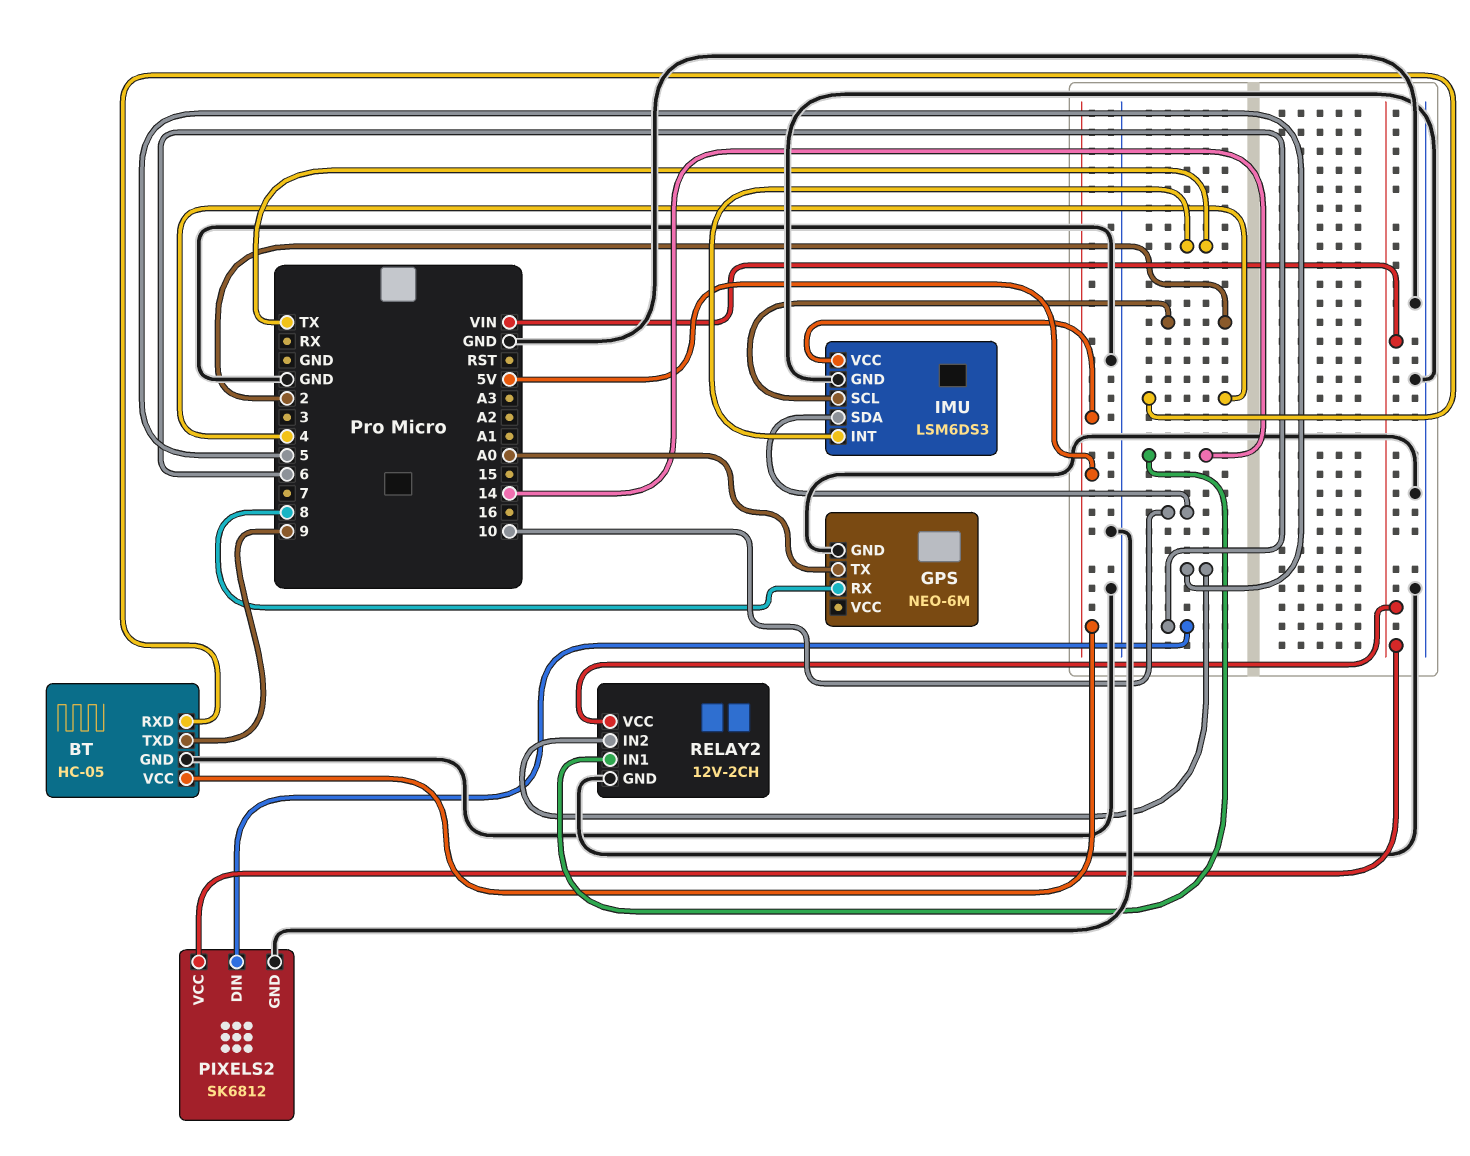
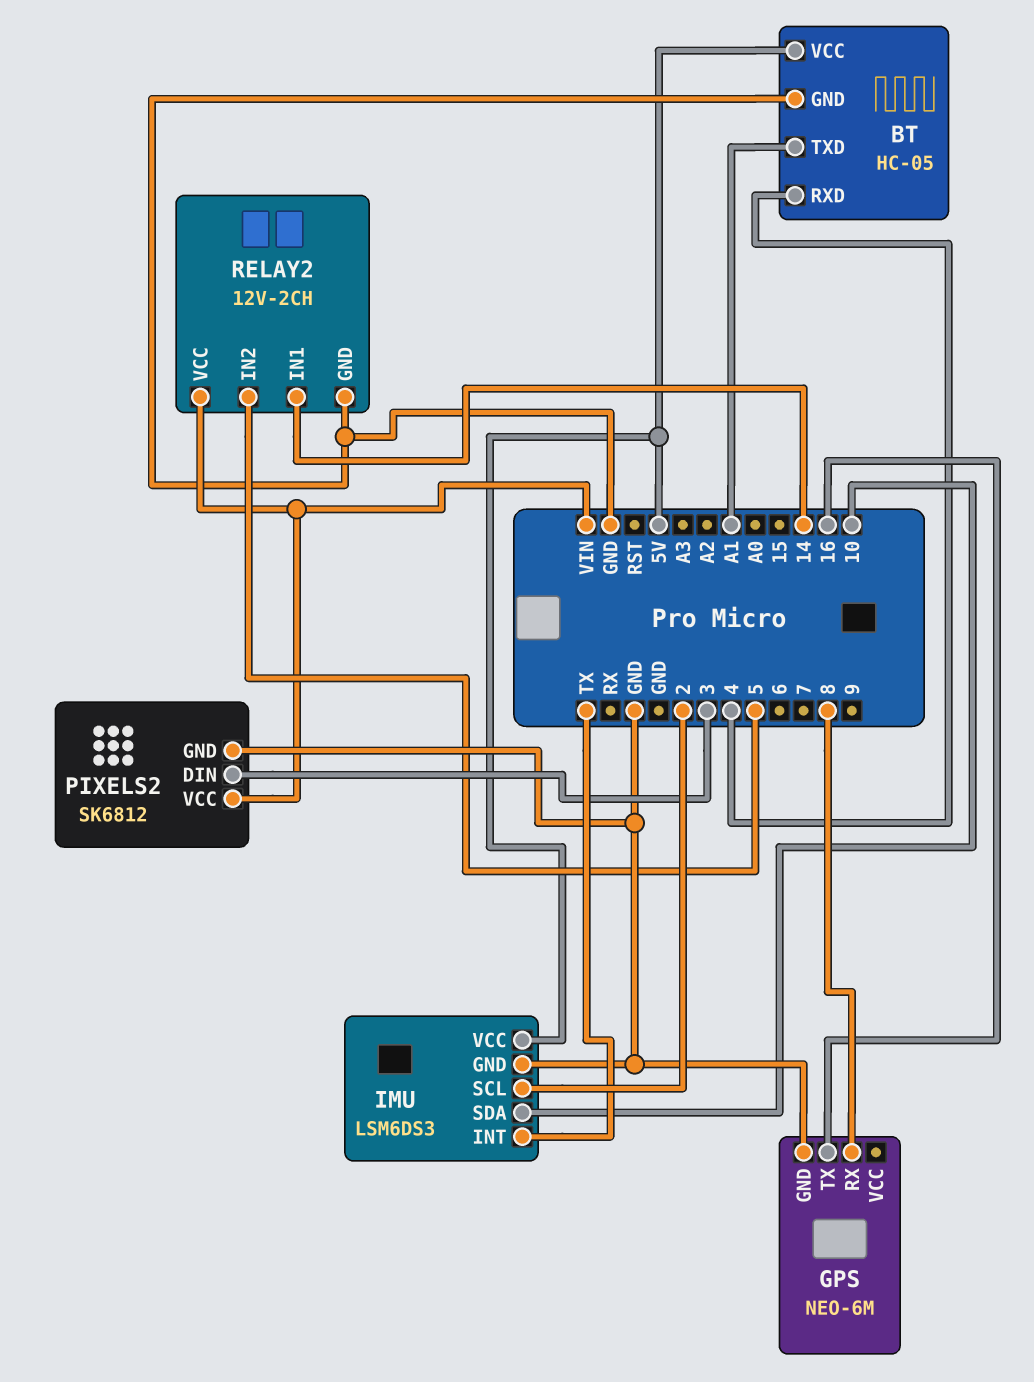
BT pin TXD: 9 -> A1
GPS pin TX: A0 -> 16
PIXELS2 pin DIN: 6 -> 3

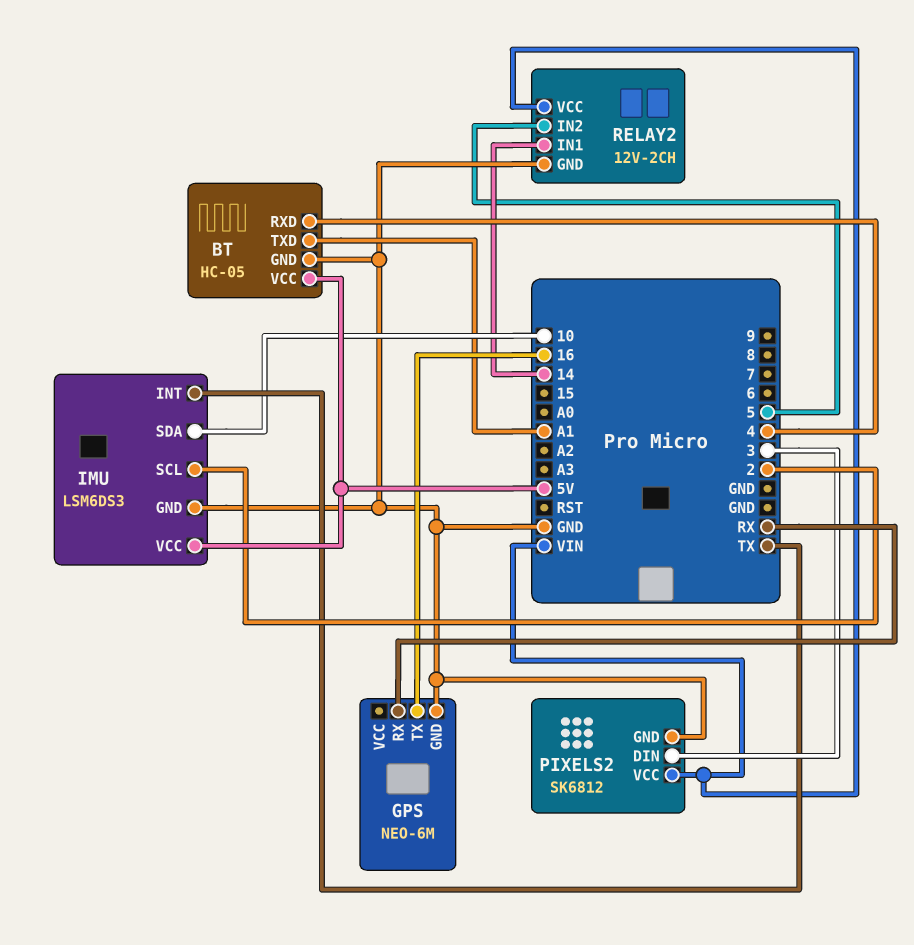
GPS pin RX: 8 -> RX

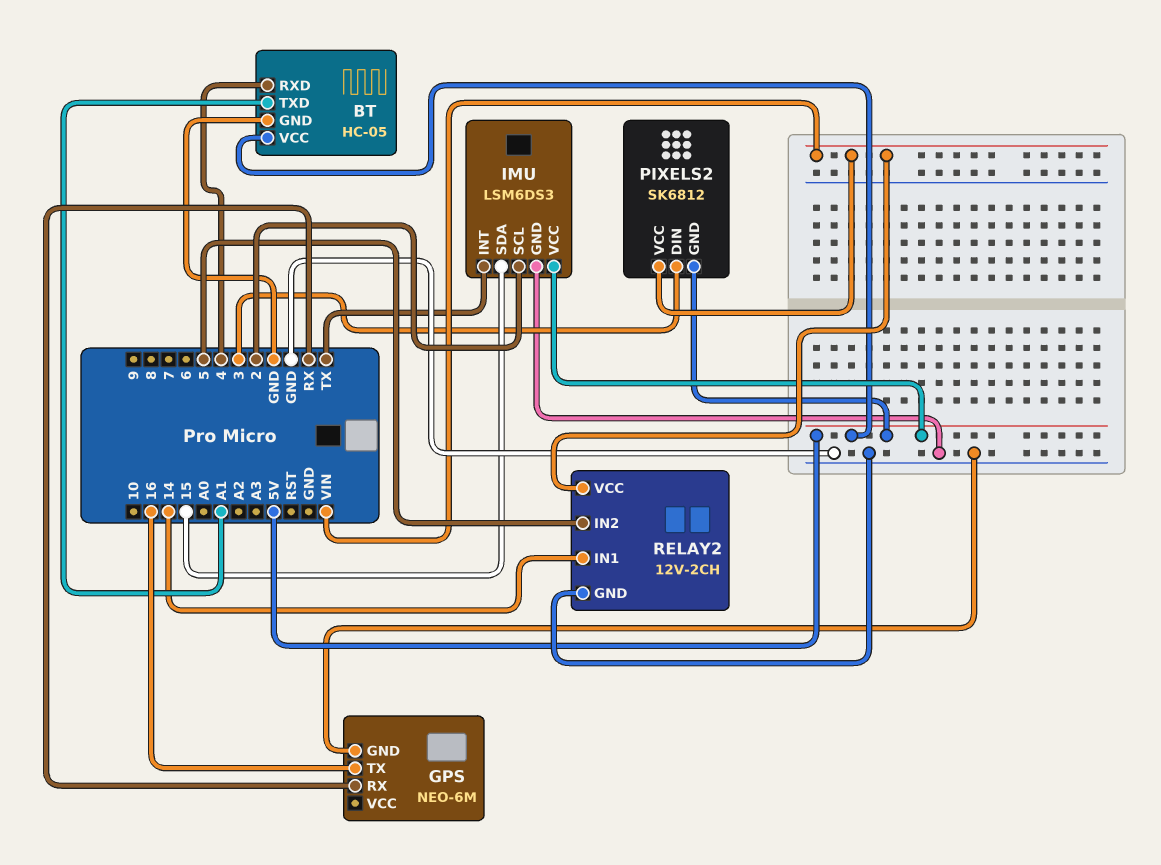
IMU pin SDA: 10 -> 15
PIXELS2 pin GND: GND -> 5V

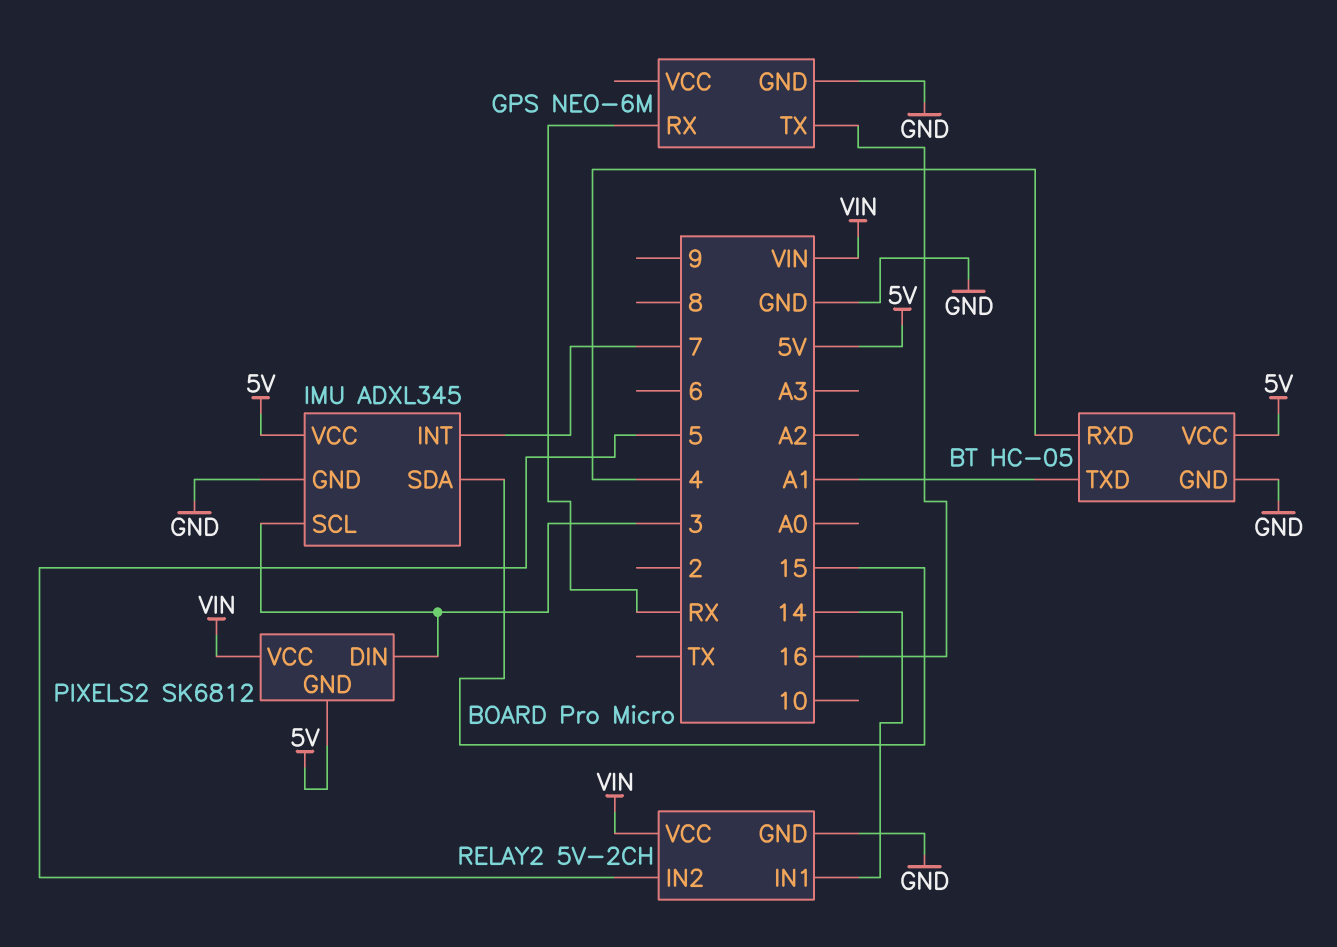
IMU: LSM6DS3 -> ADXL345
IMU pin INT: TX -> 7
IMU pin SCL: 2 -> 3
RELAY2: 12V-2CH -> 5V-2CH

